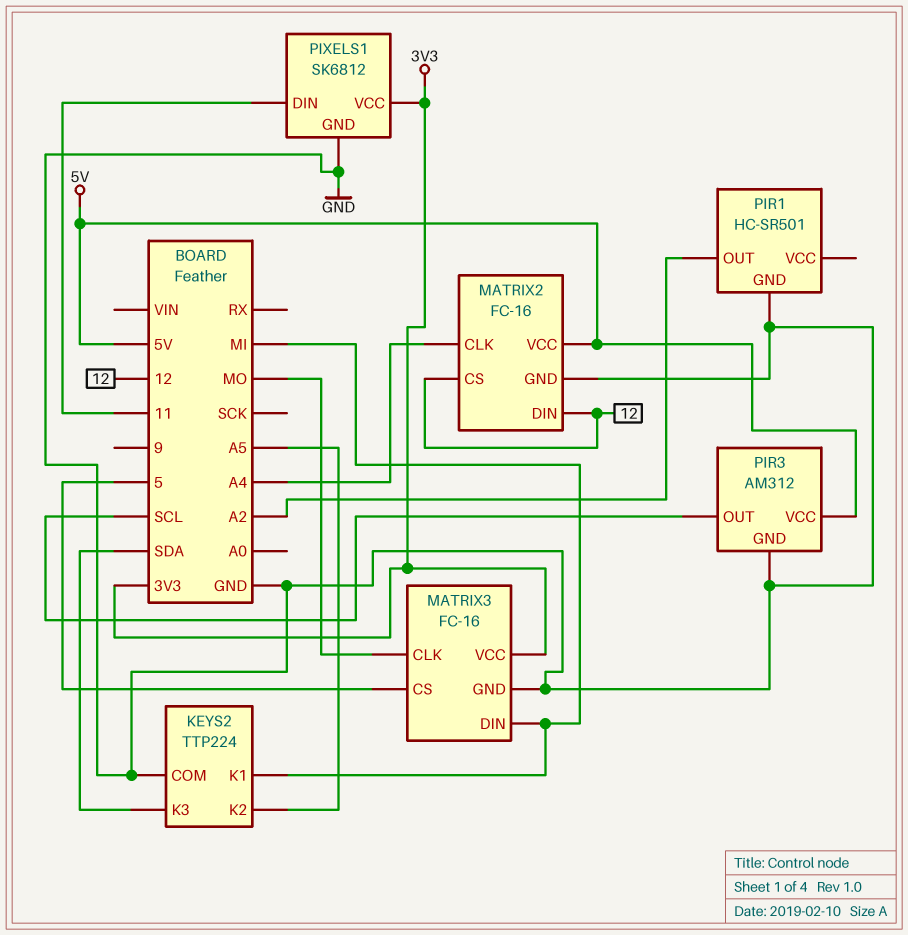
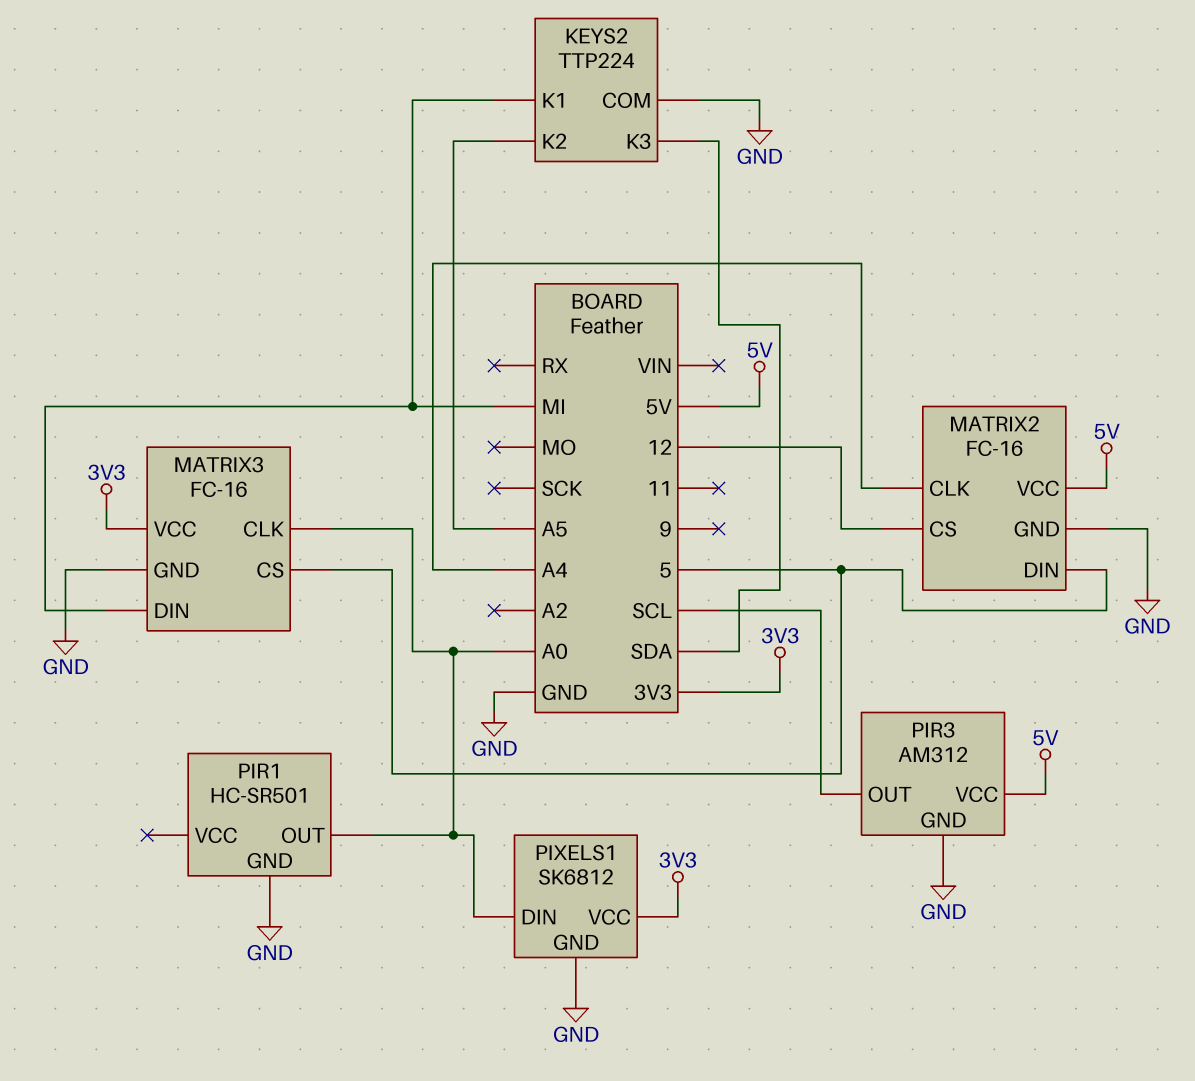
MATRIX2 pin DIN: 12 -> 5
MATRIX3 pin CLK: MO -> A0
PIR1 pin OUT: A2 -> A0
PIXELS1 pin DIN: 11 -> A0

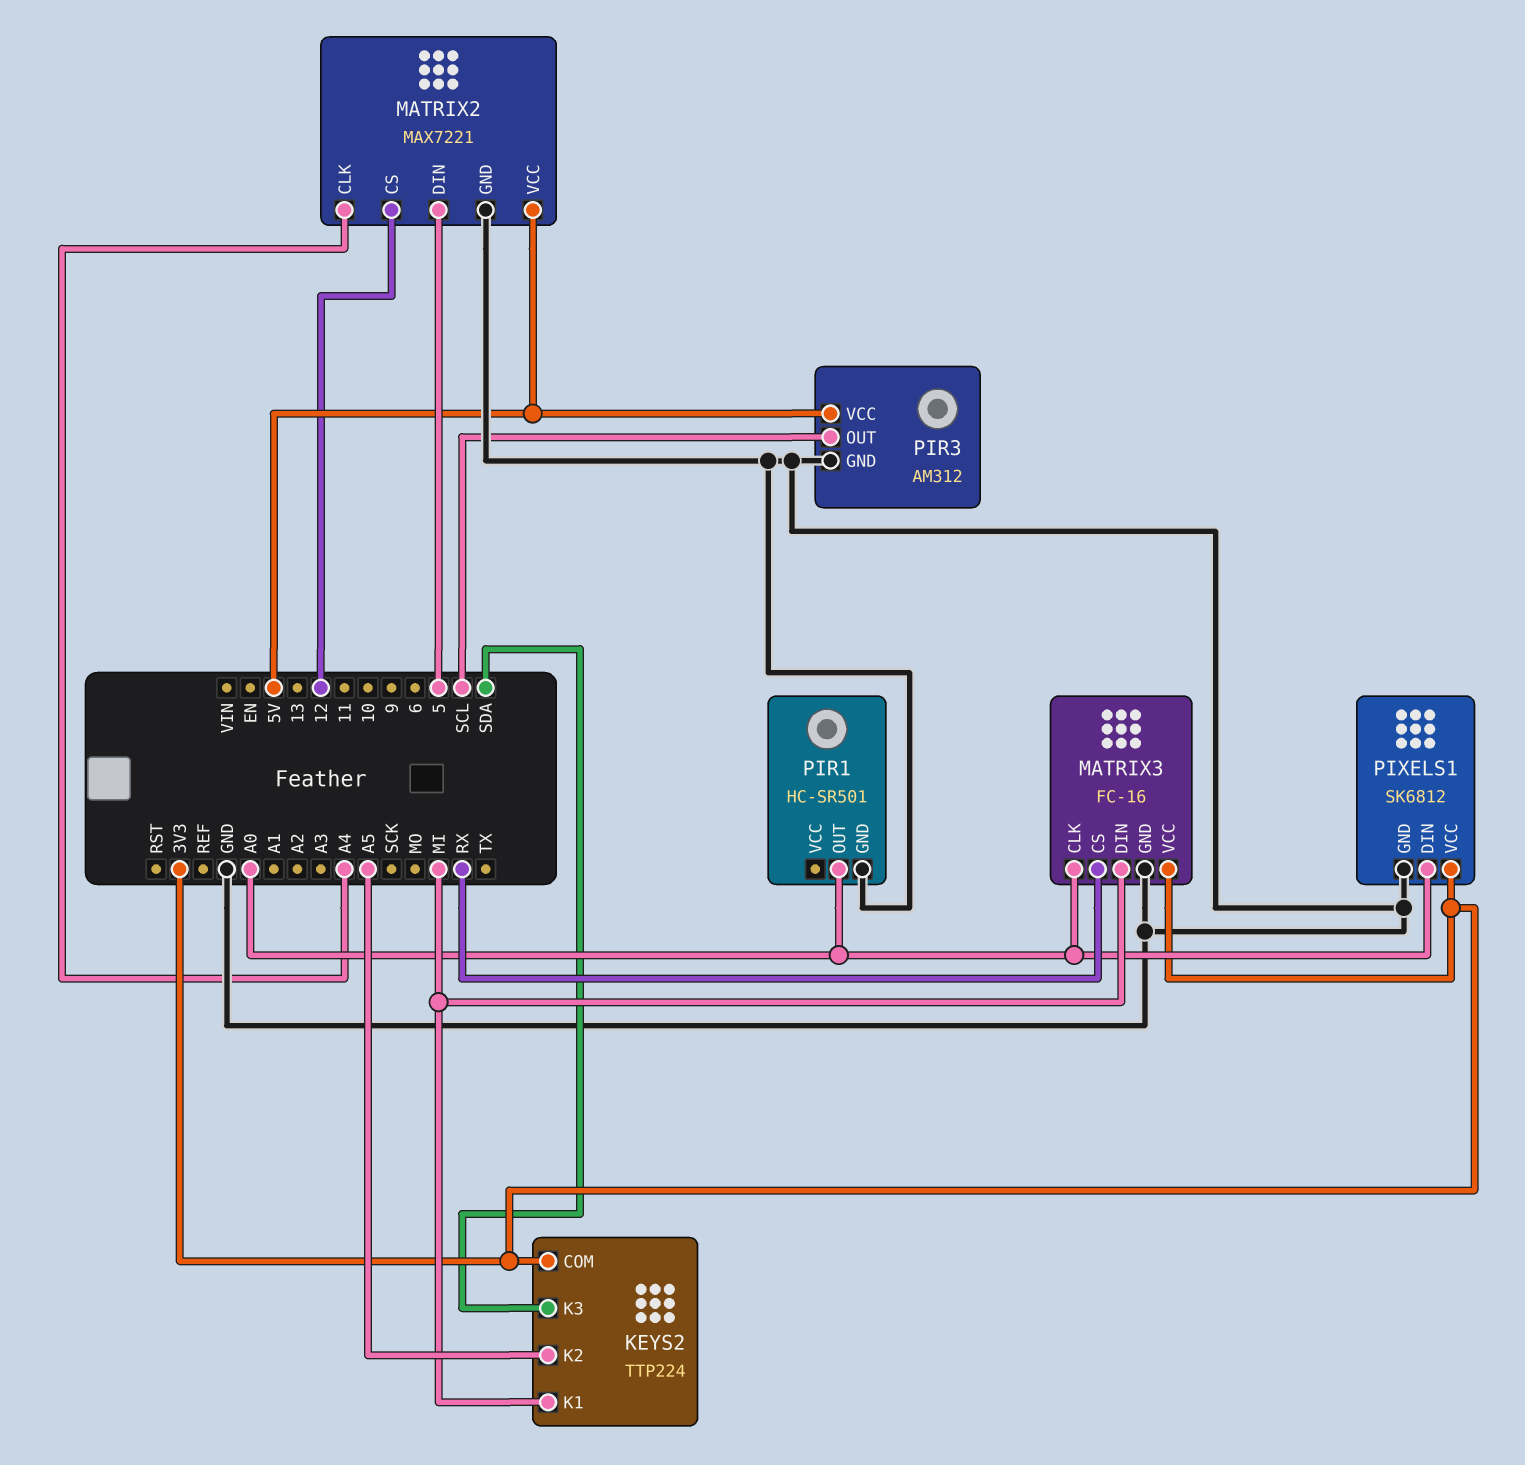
KEYS2 pin COM: GND -> 3V3
MATRIX2: FC-16 -> MAX7221
MATRIX3 pin CS: 5 -> RX

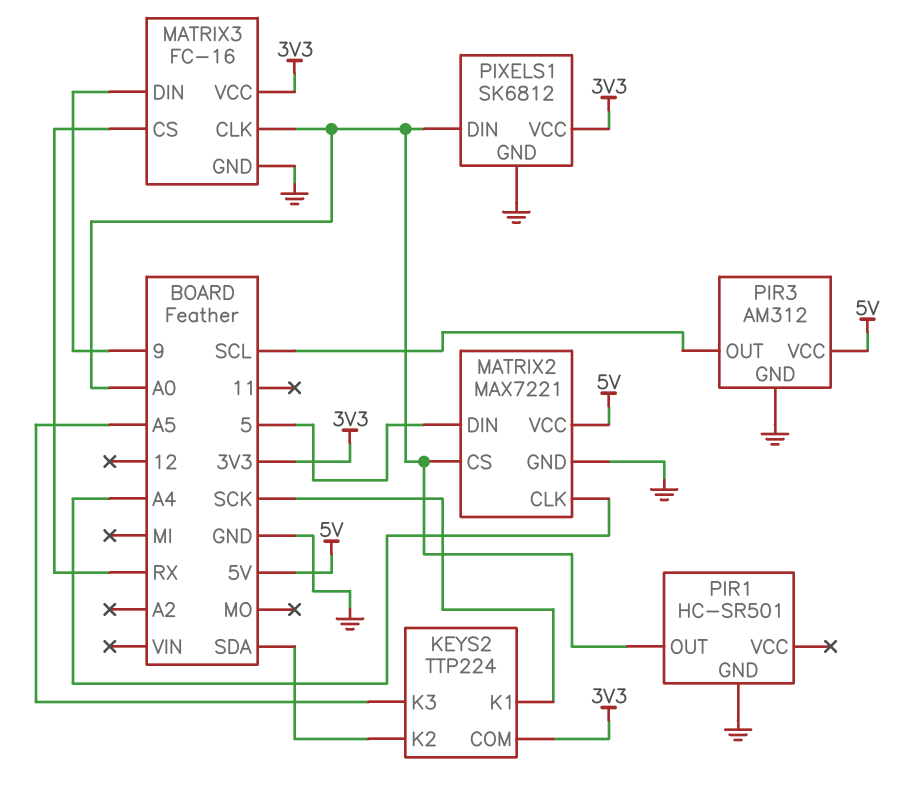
KEYS2 pin K1: MI -> SCK
KEYS2 pin K2: A5 -> SDA
KEYS2 pin K3: SDA -> A5
MATRIX2 pin CS: 12 -> A0
MATRIX3 pin DIN: MI -> 9

